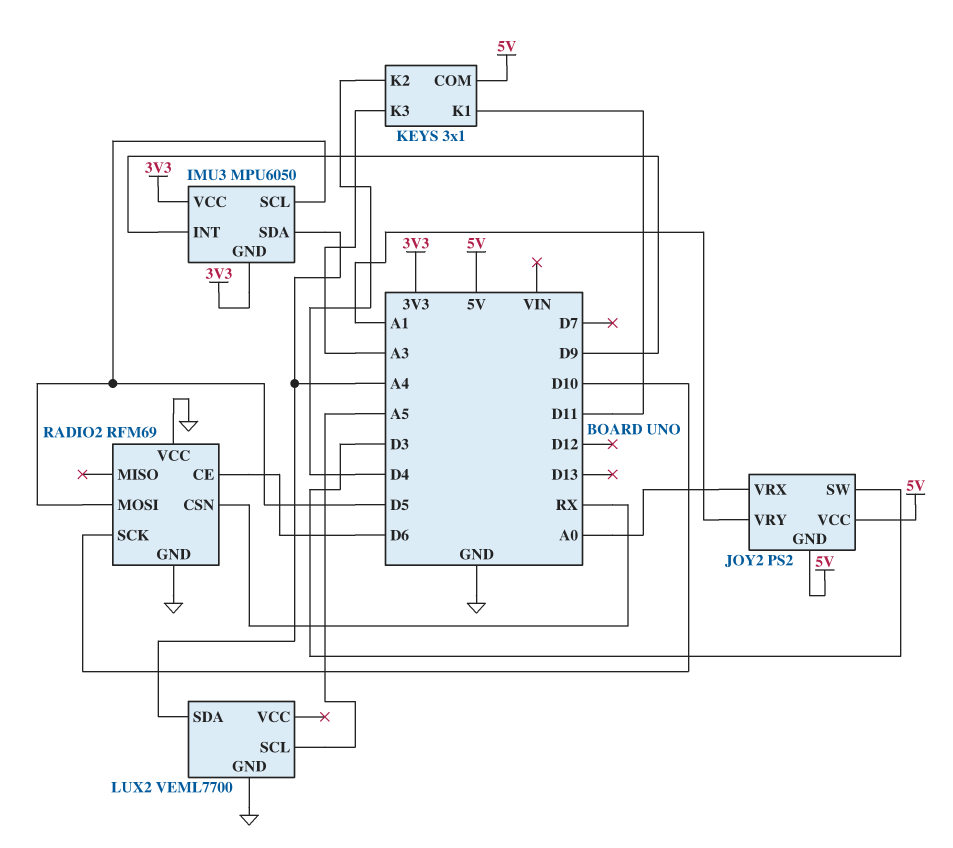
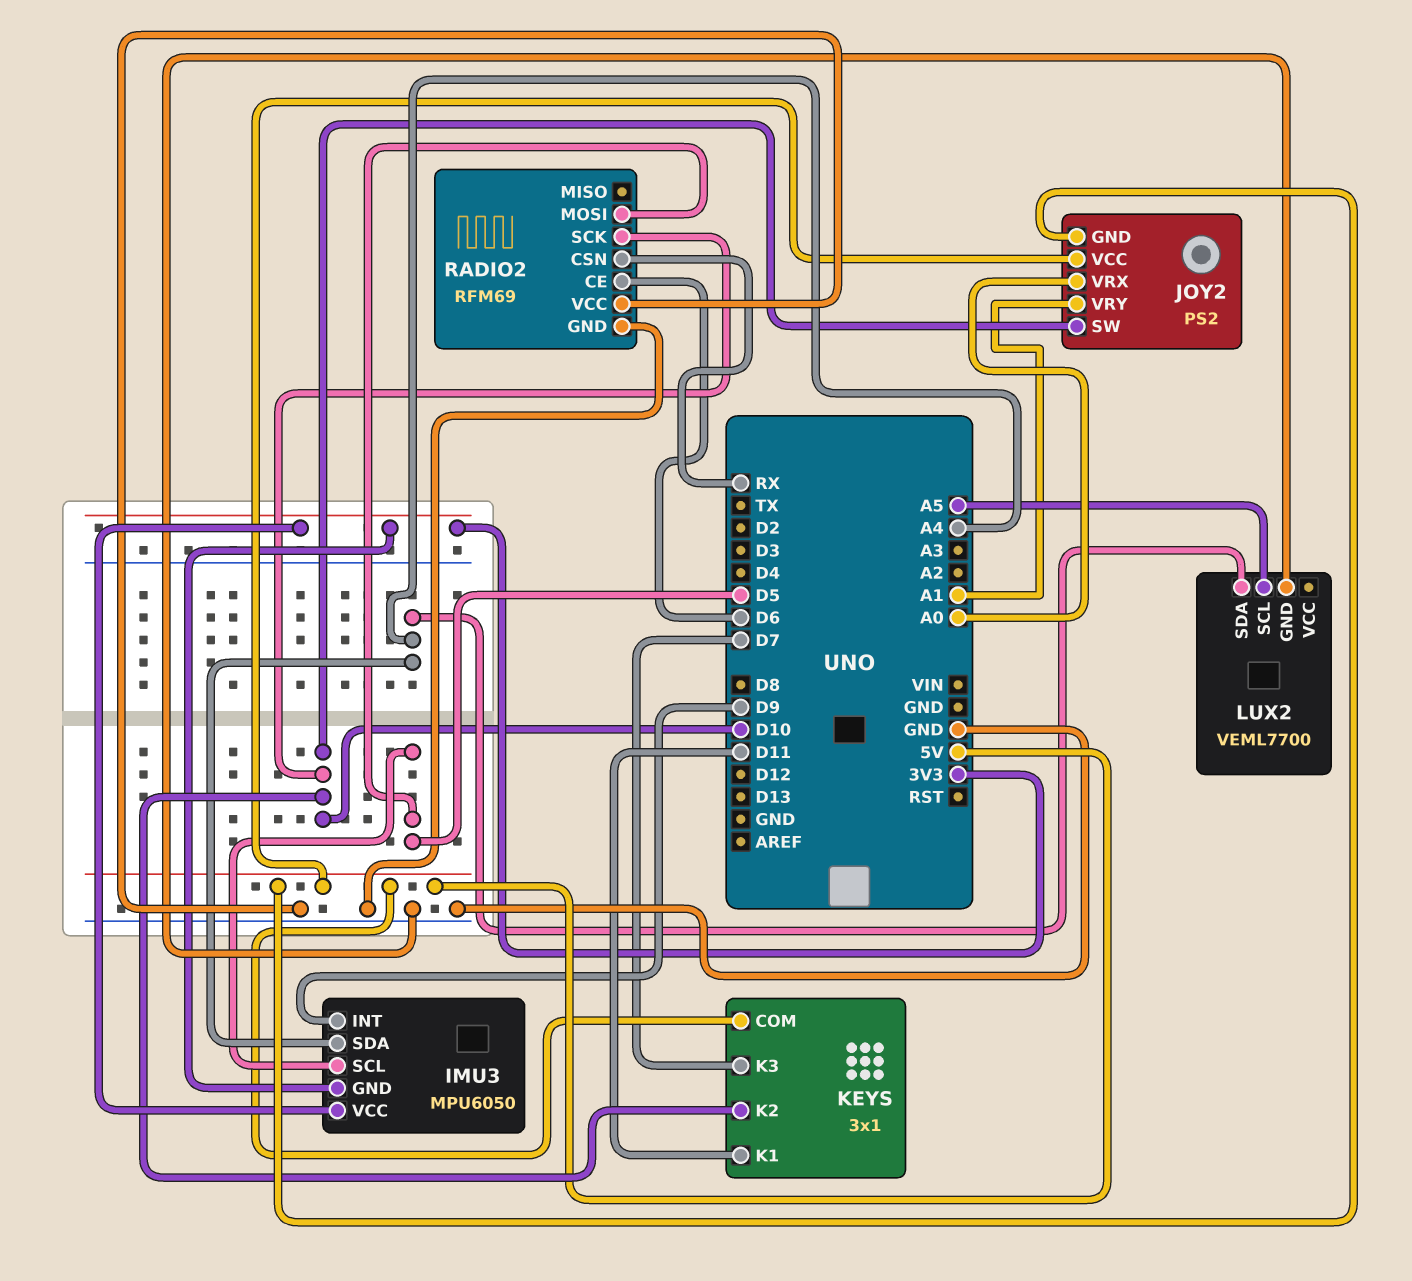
JOY2 pin SW: D3 -> D10
KEYS pin K2: D4 -> D10
KEYS pin K3: A3 -> D7

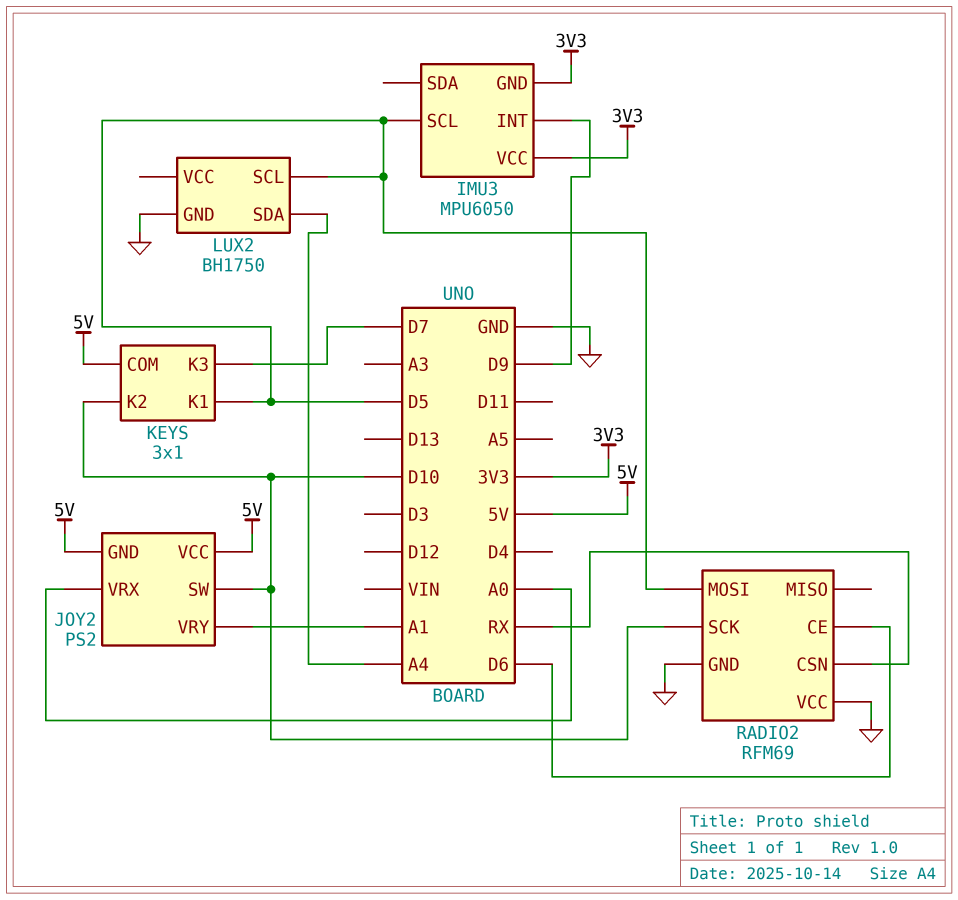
IMU3 pin SDA: A4 -> none
KEYS pin K1: D11 -> D5
LUX2: VEML7700 -> BH1750
LUX2 pin SCL: A5 -> D5

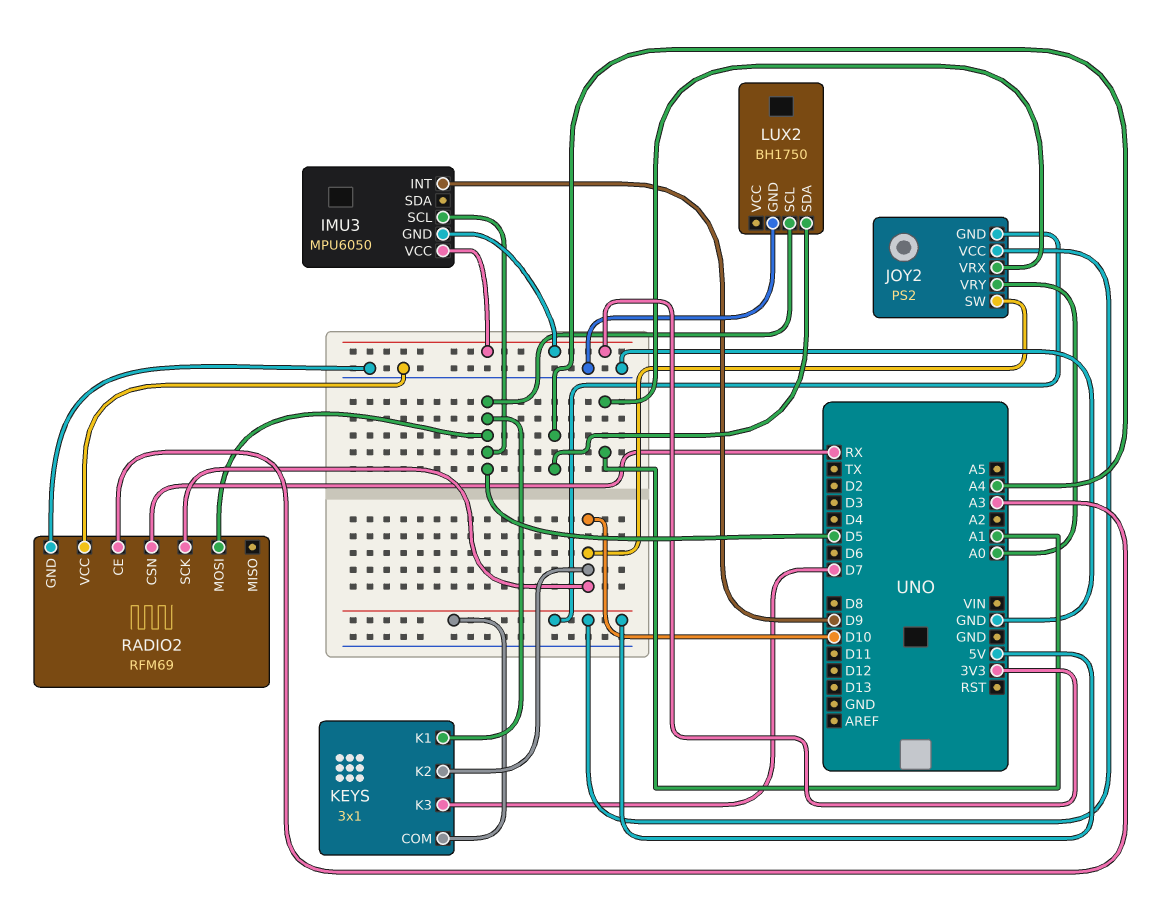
JOY2 pin VRX: A0 -> A1
JOY2 pin VRY: A1 -> A0
RADIO2 pin CE: D6 -> A3

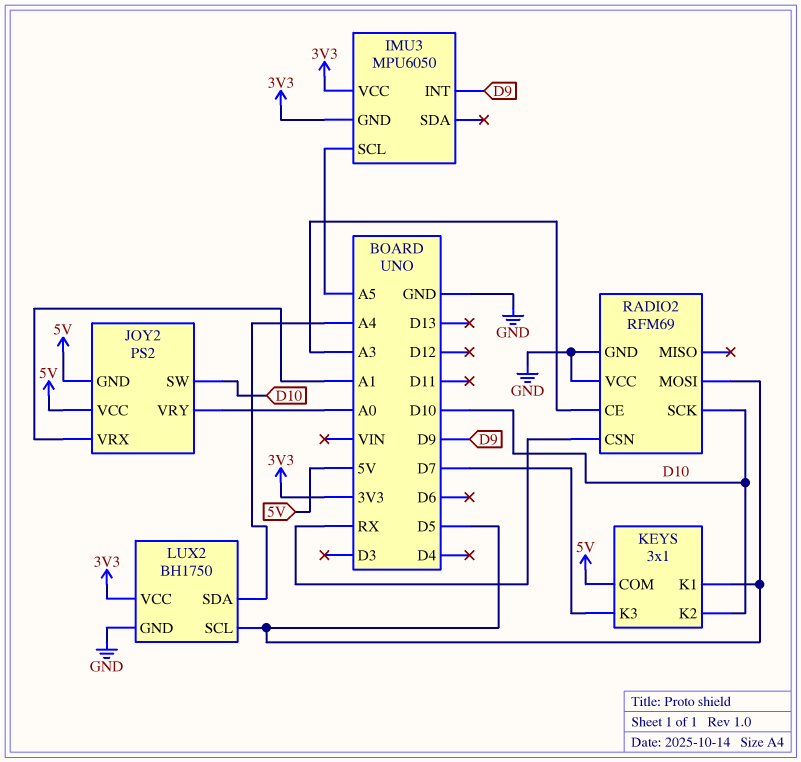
IMU3 pin SCL: D5 -> A5
LUX2 pin VCC: none -> 3V3

